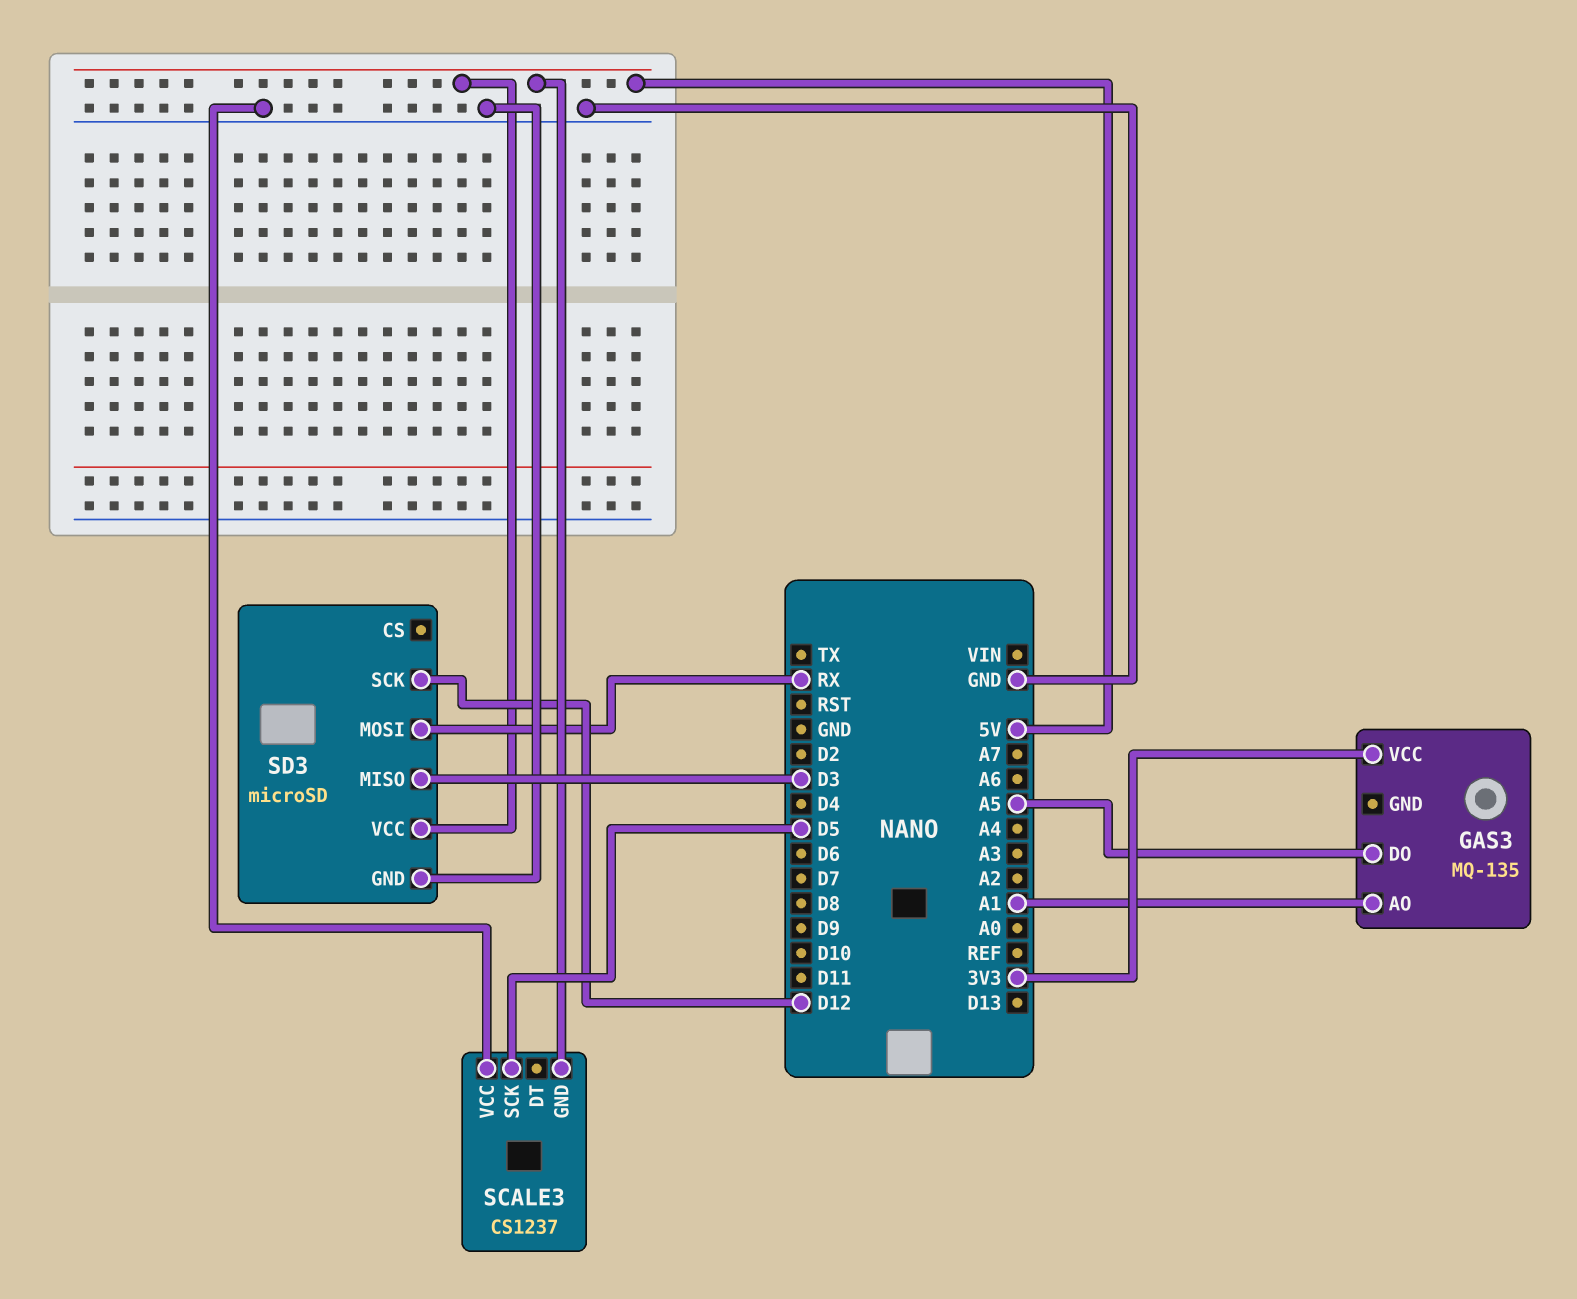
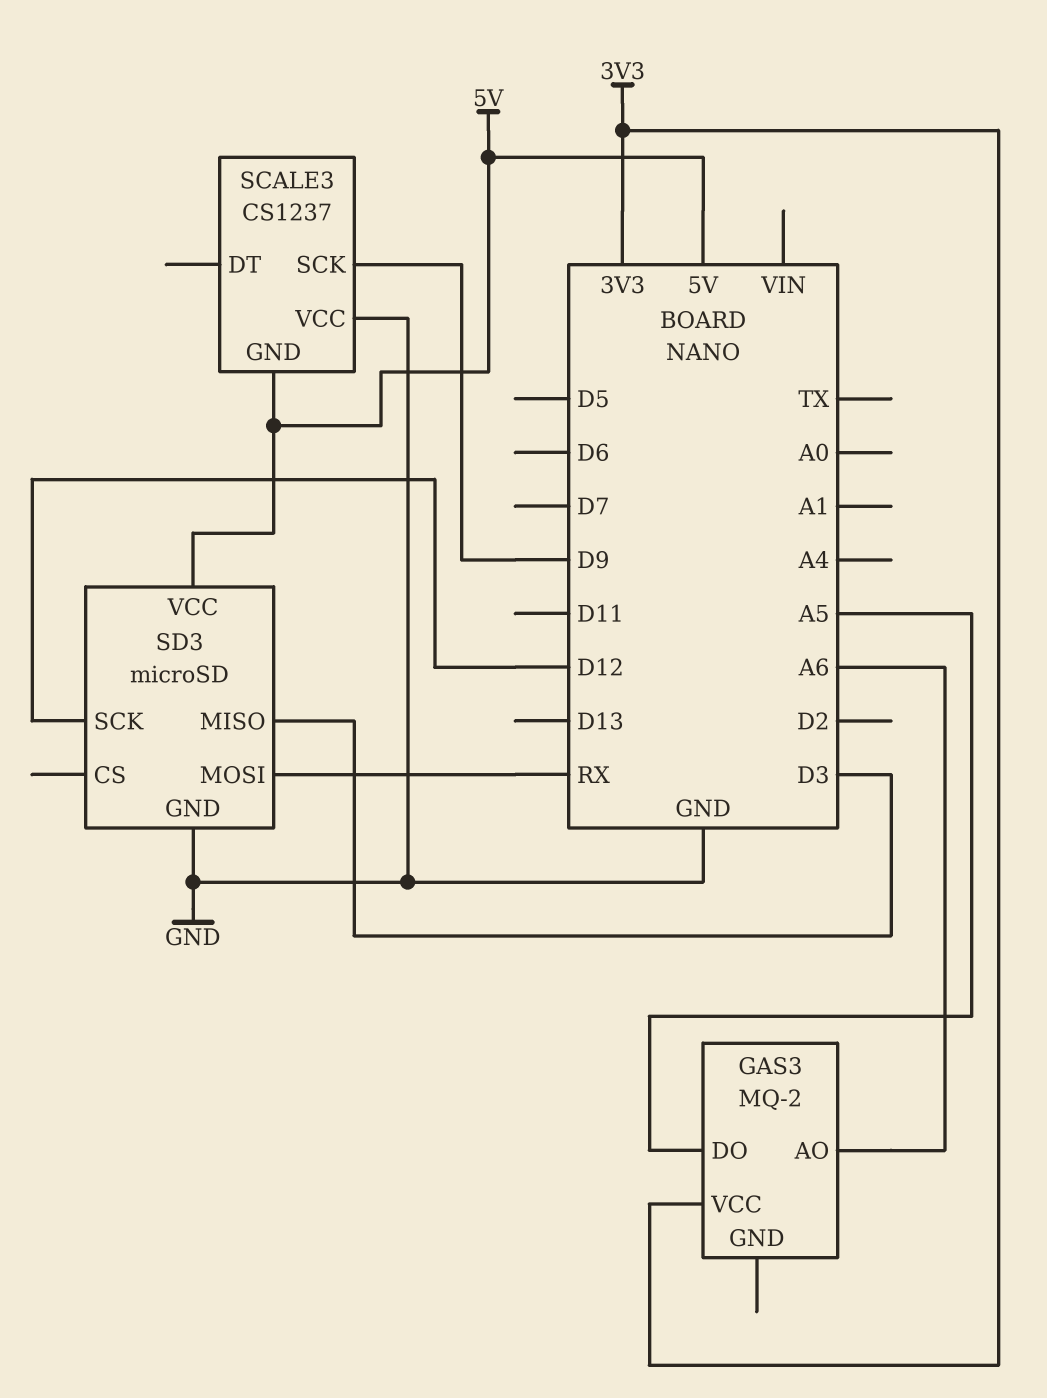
GAS3: MQ-135 -> MQ-2
GAS3 pin AO: A1 -> A6
SCALE3 pin SCK: D5 -> D9

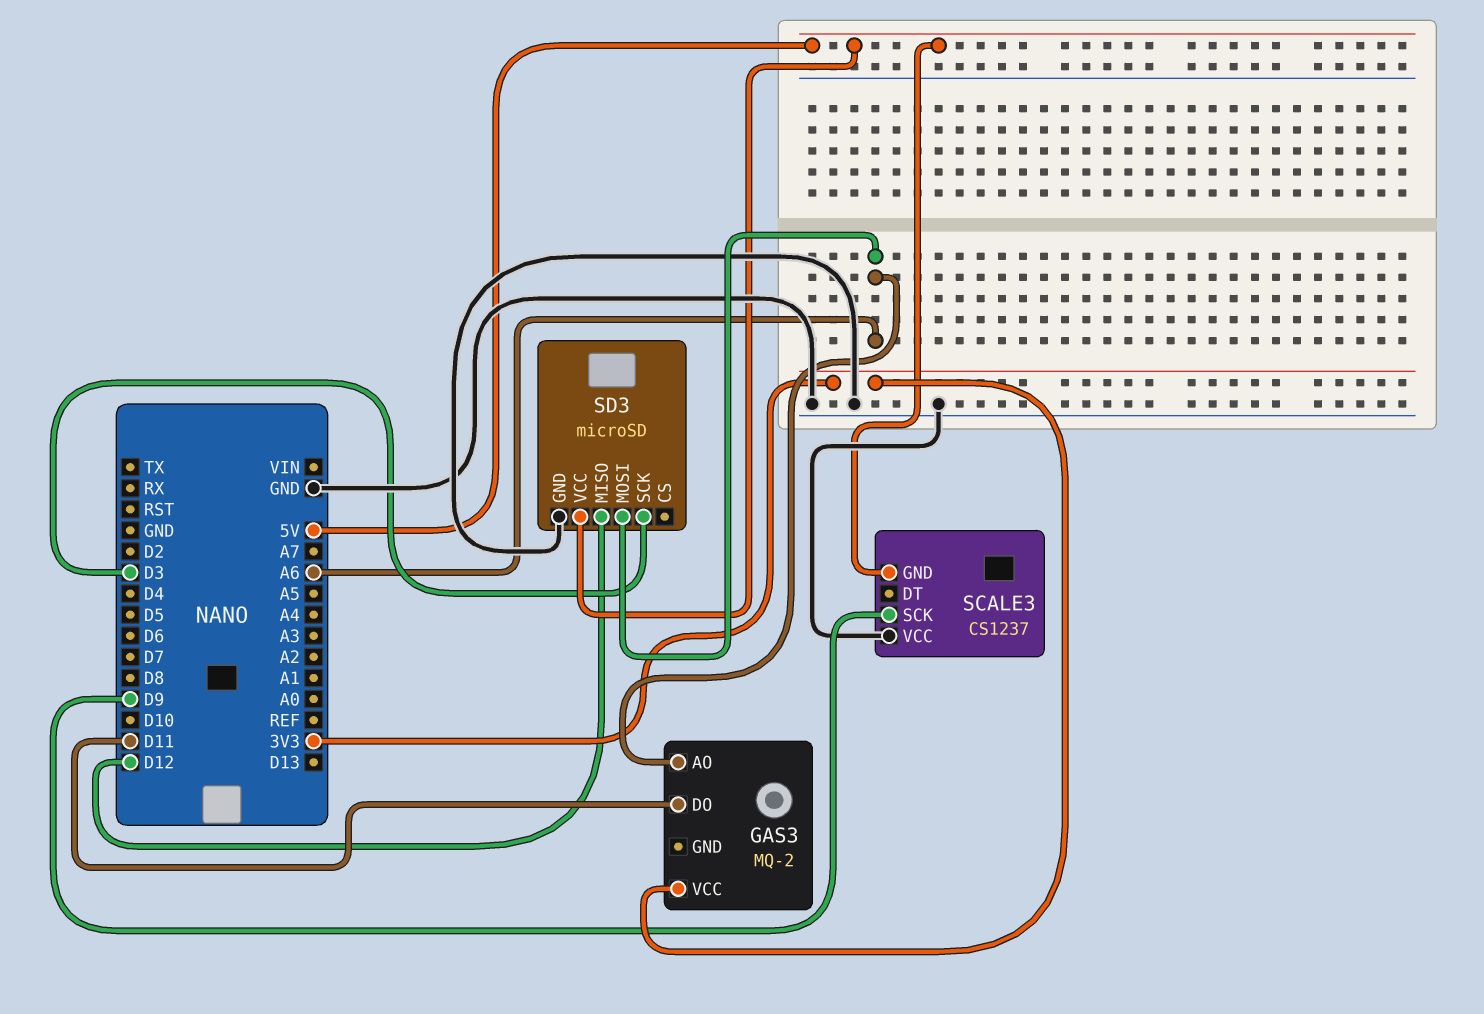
GAS3 pin DO: A5 -> D11
SD3 pin MISO: D3 -> D12
SD3 pin MOSI: RX -> A6
SD3 pin SCK: D12 -> D3

